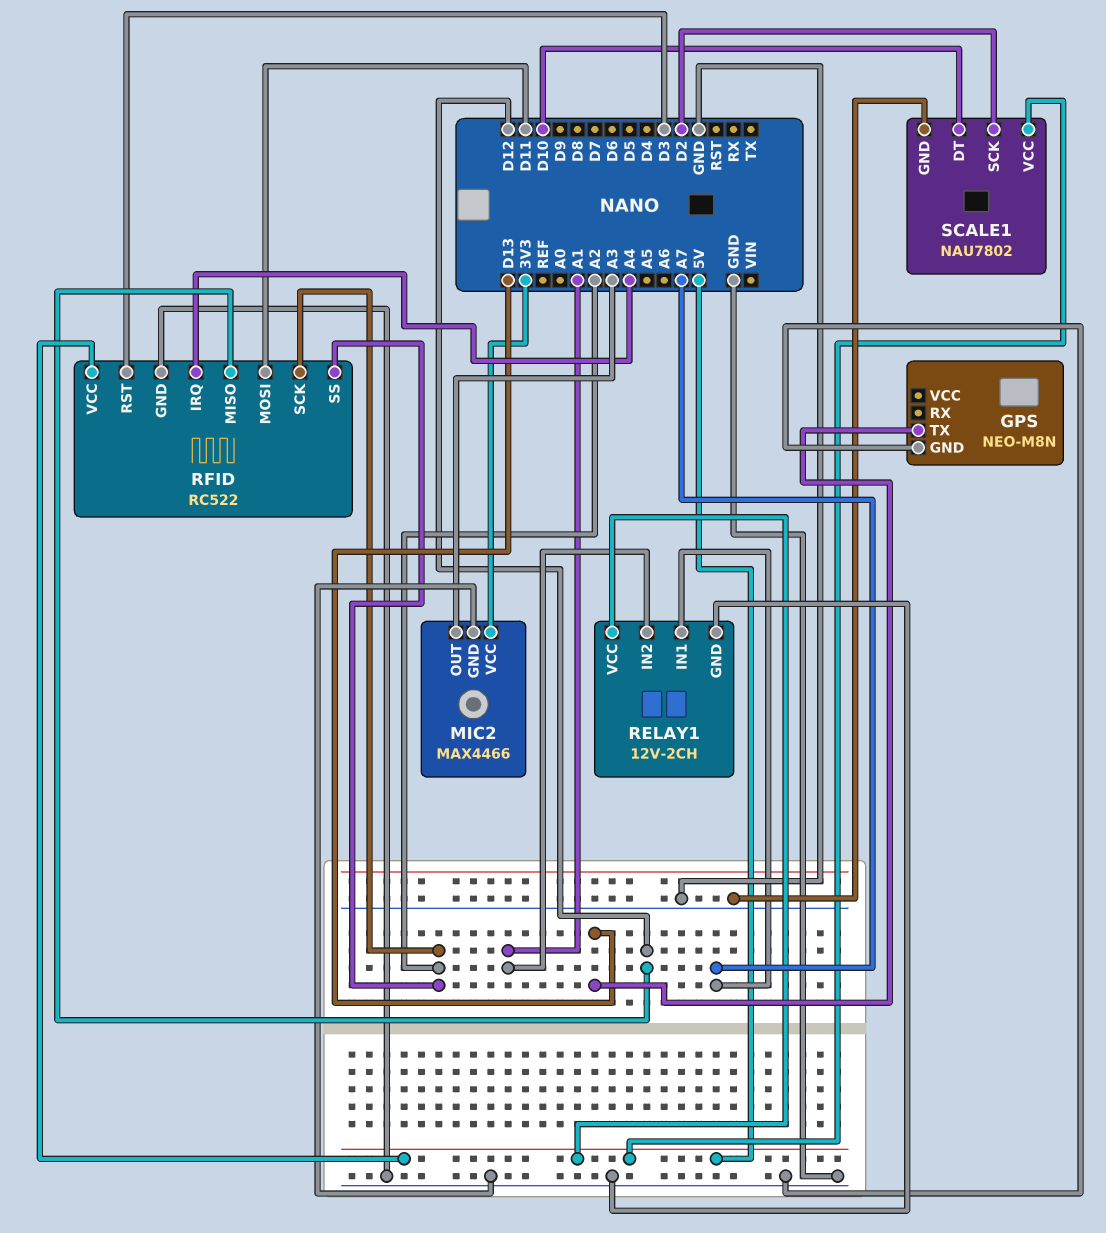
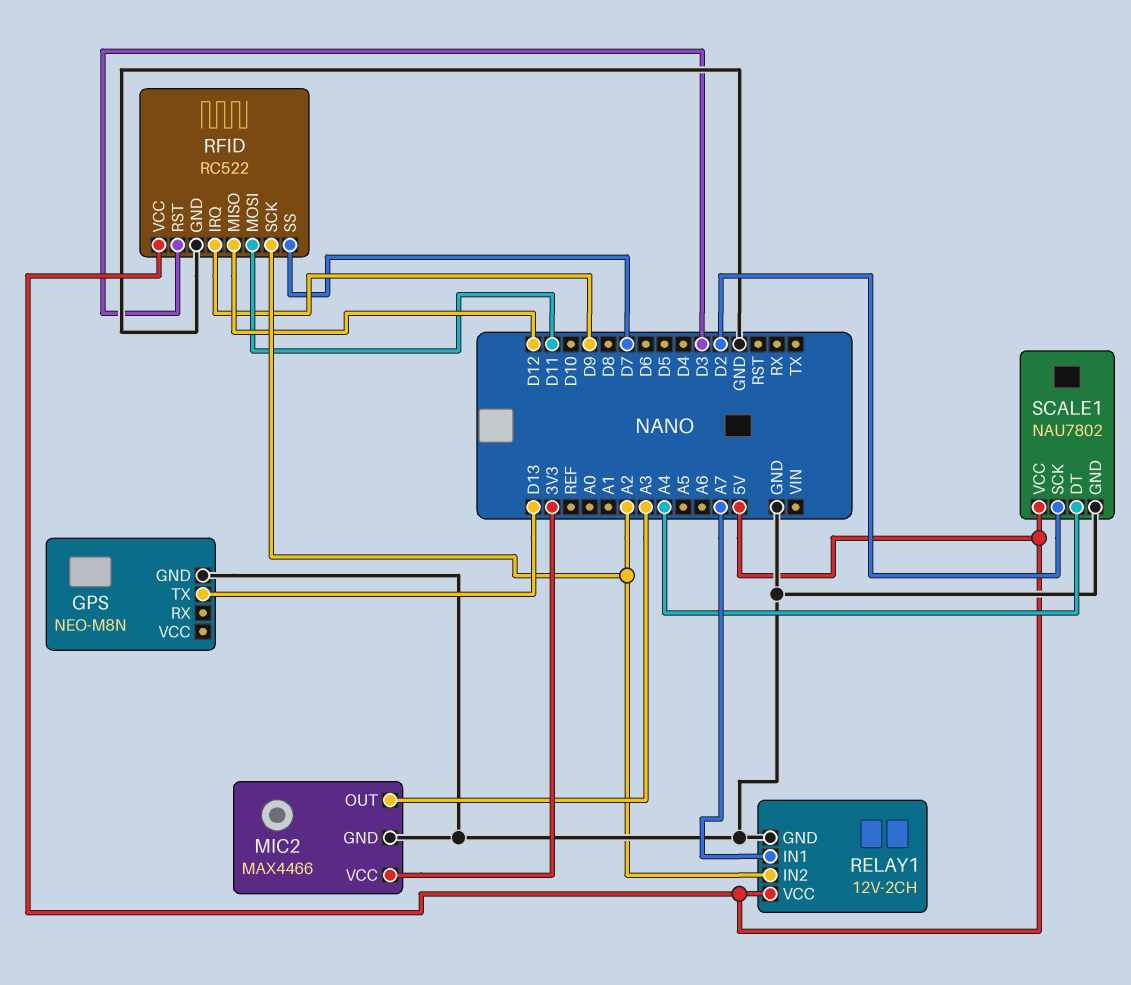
RELAY1 pin IN2: A1 -> A2
RFID pin IRQ: A4 -> D9
RFID pin SS: A2 -> D7
SCALE1 pin DT: D10 -> A4

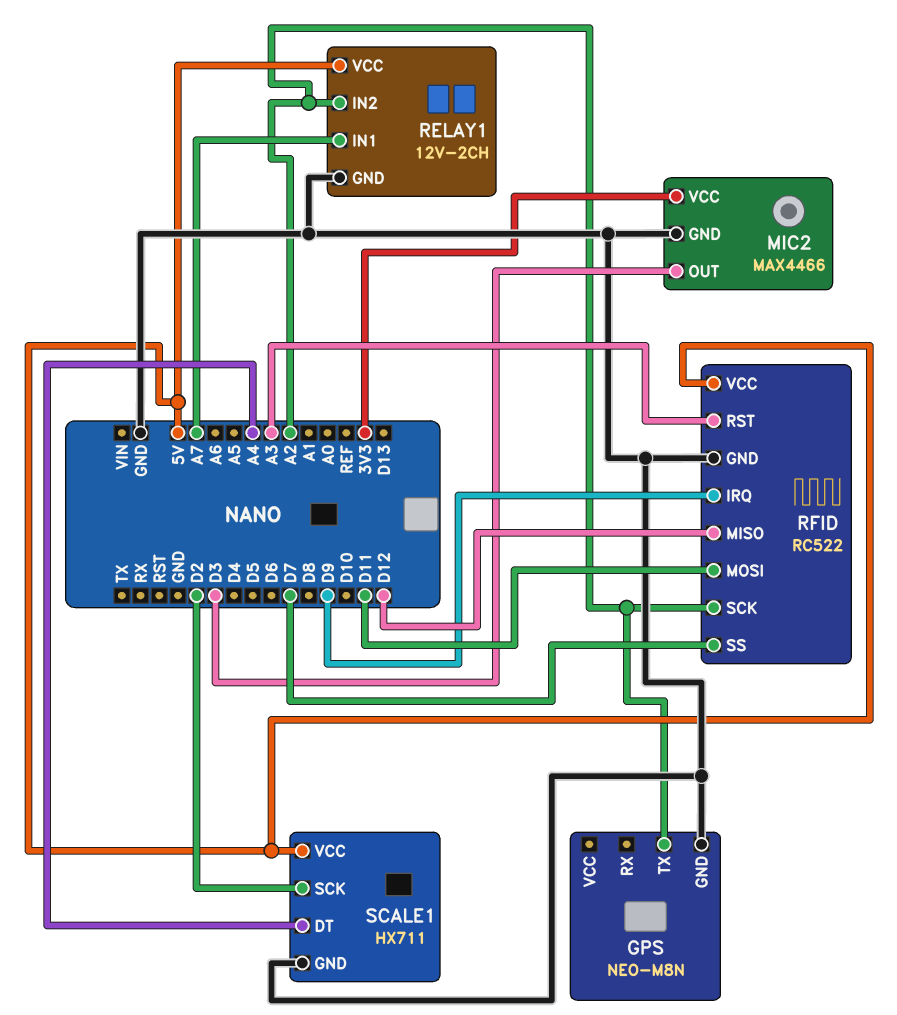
GPS pin TX: D13 -> A2
MIC2 pin OUT: A3 -> D3
RFID pin RST: D3 -> A3
SCALE1: NAU7802 -> HX711

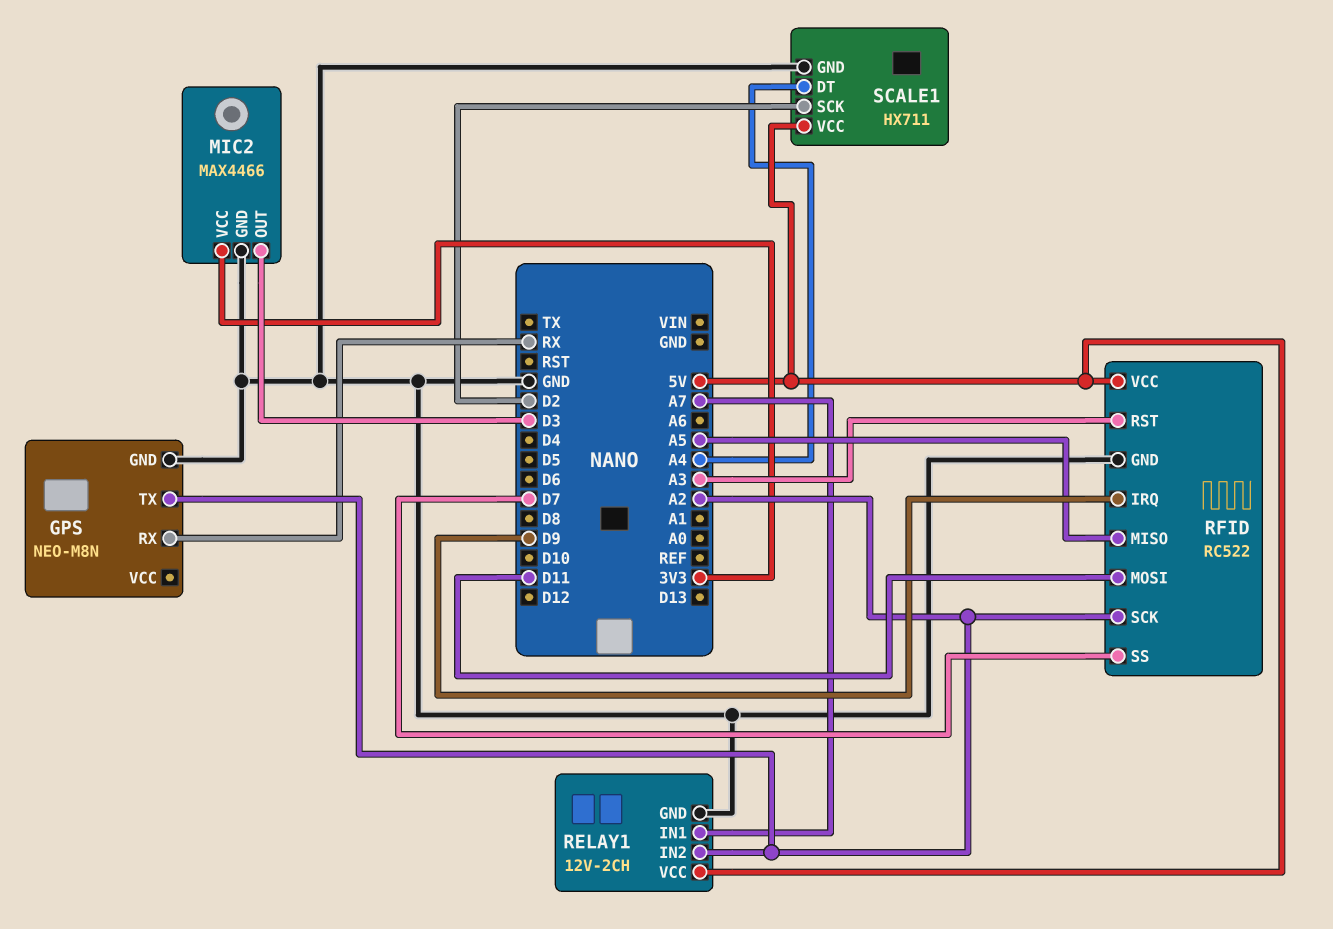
GPS pin RX: none -> RX
RFID pin MISO: D12 -> A5

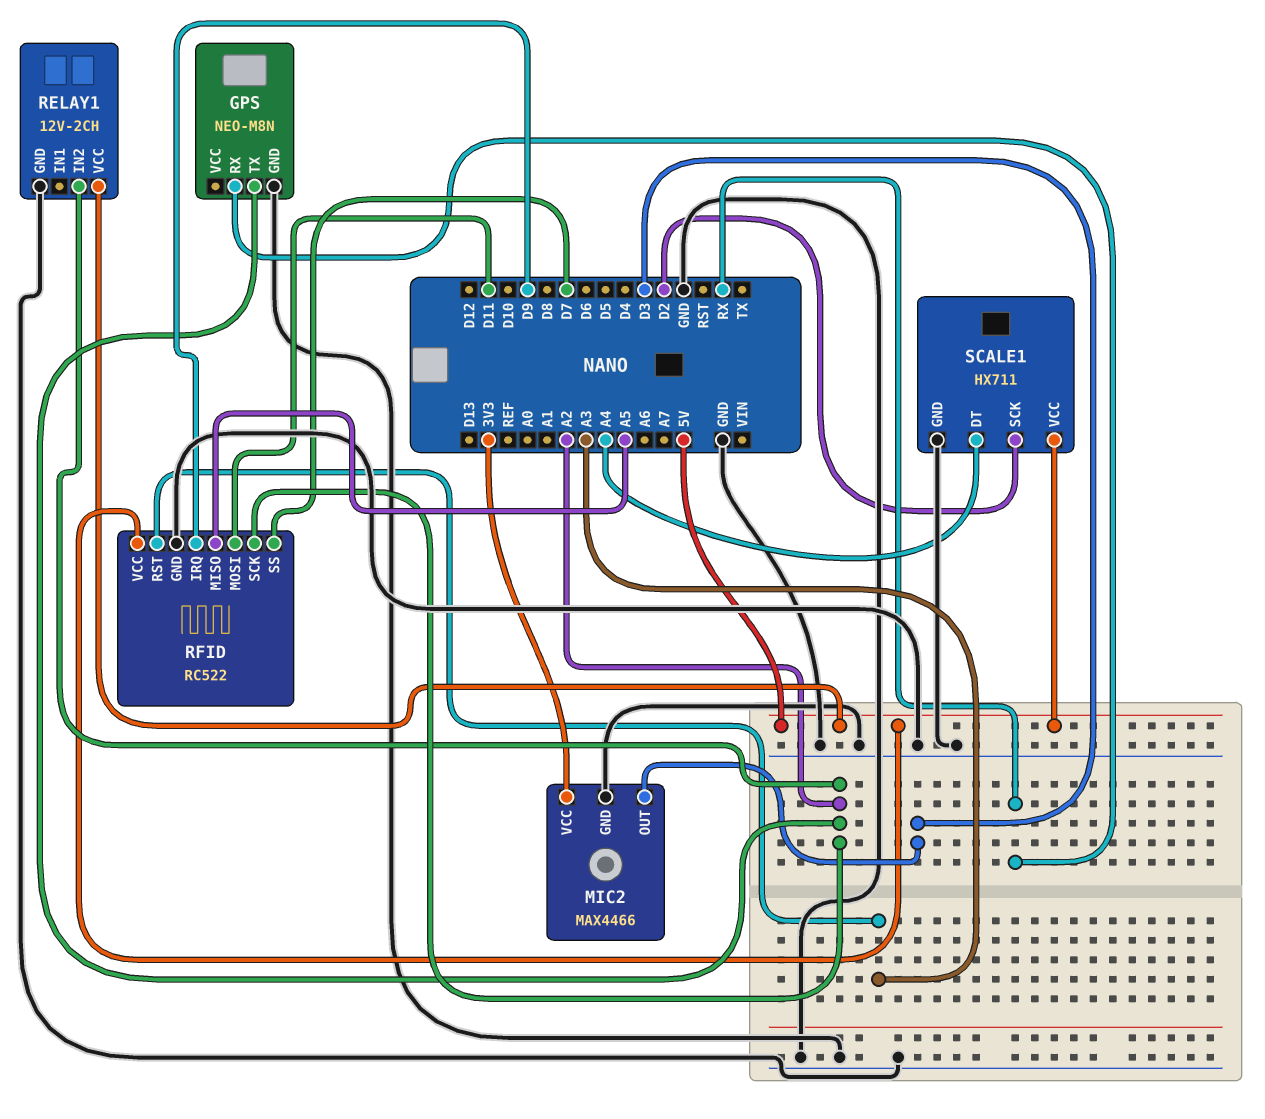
RELAY1 pin IN1: A7 -> none

